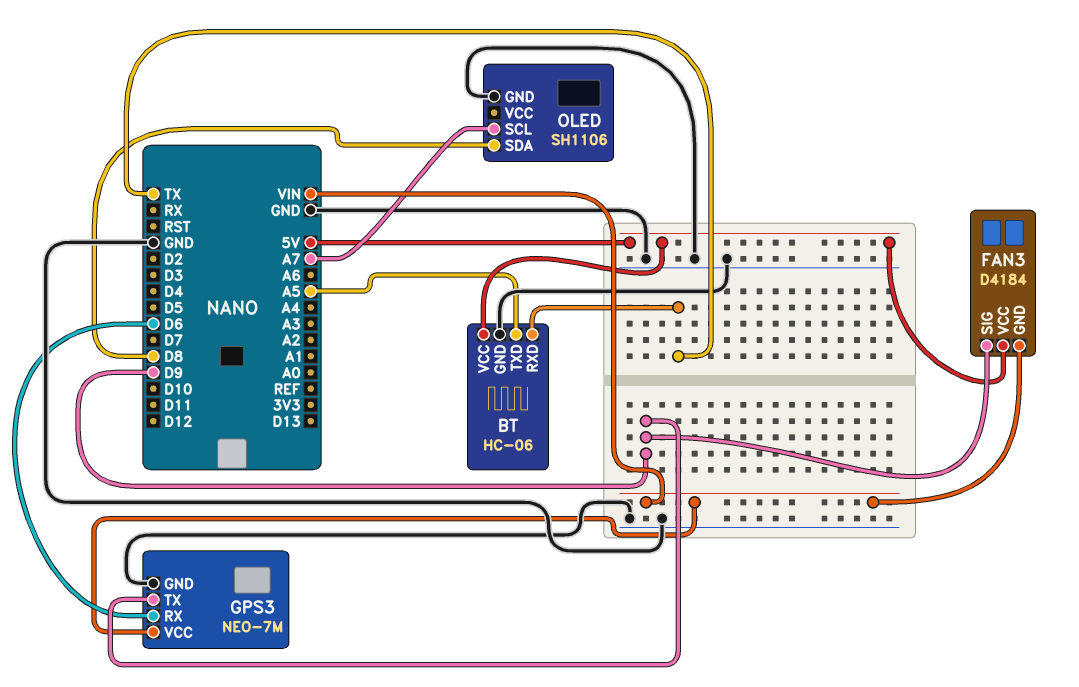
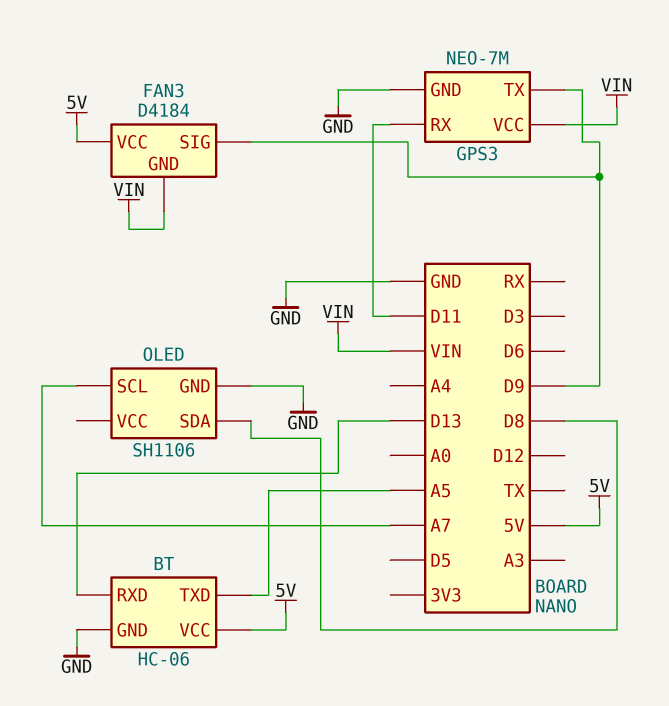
BT pin RXD: TX -> D13
GPS3 pin RX: D6 -> D11

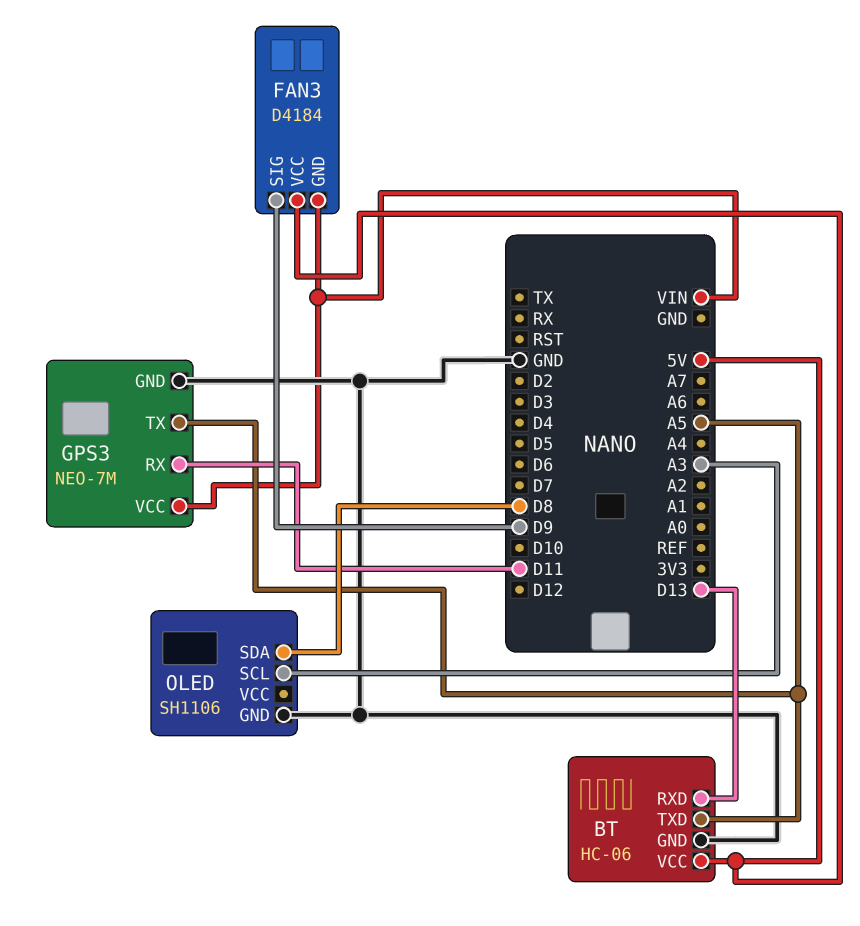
GPS3 pin TX: D9 -> A5
OLED pin SCL: A7 -> A3

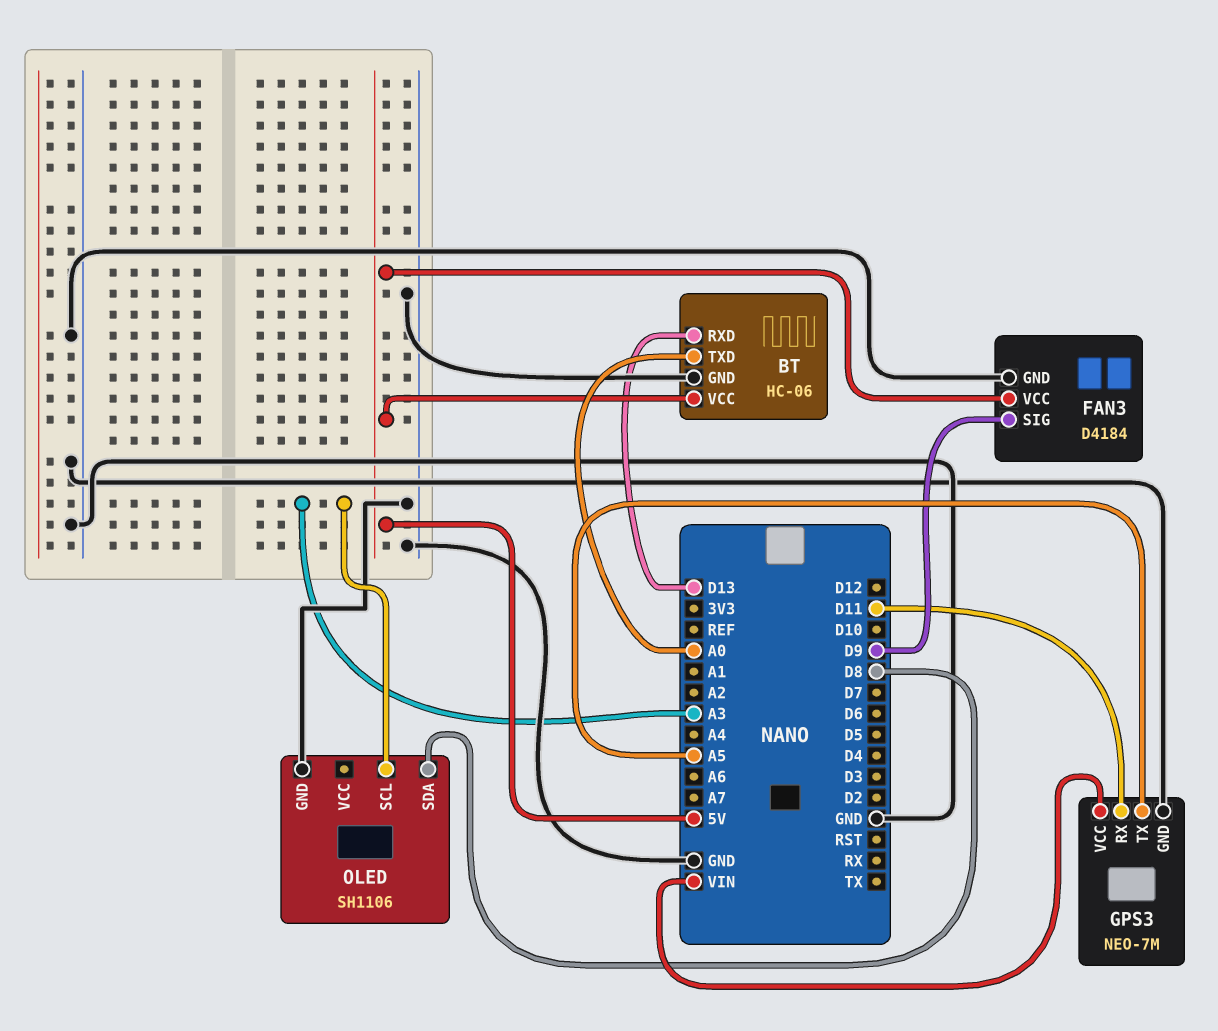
BT pin TXD: A5 -> A0
FAN3 pin GND: VIN -> GND

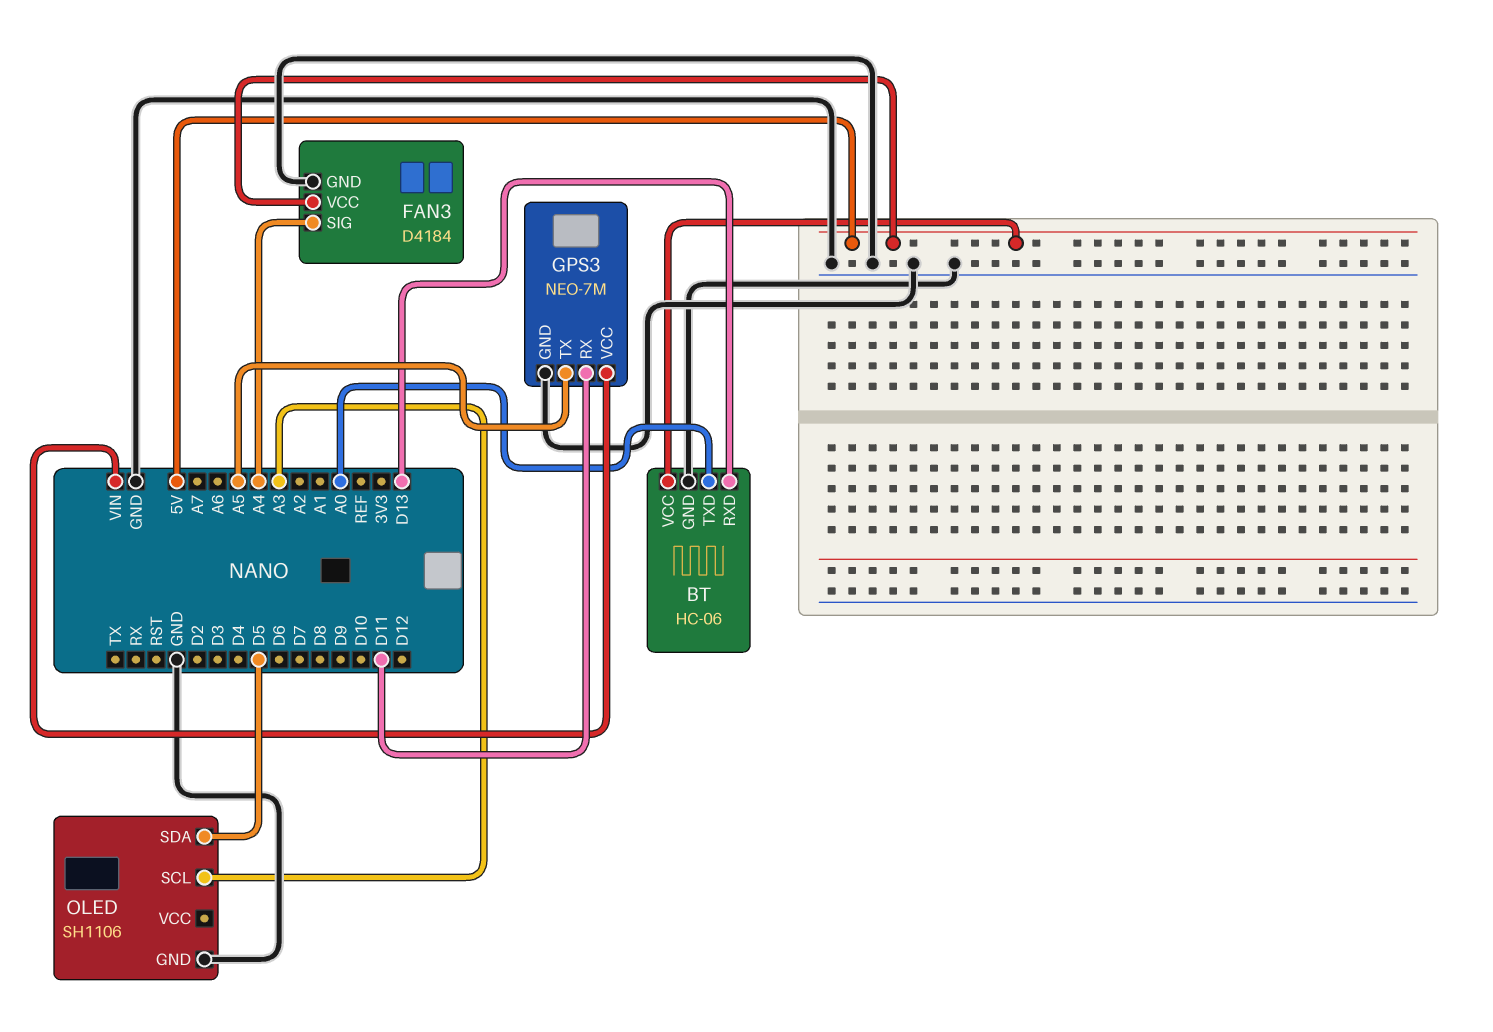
FAN3 pin SIG: D9 -> A4
OLED pin SDA: D8 -> D5

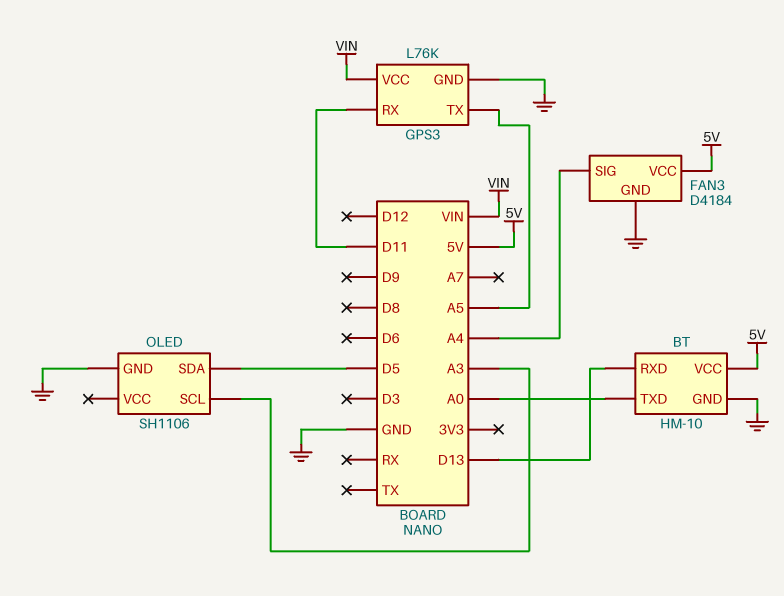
BT: HC-06 -> HM-10
GPS3: NEO-7M -> L76K

